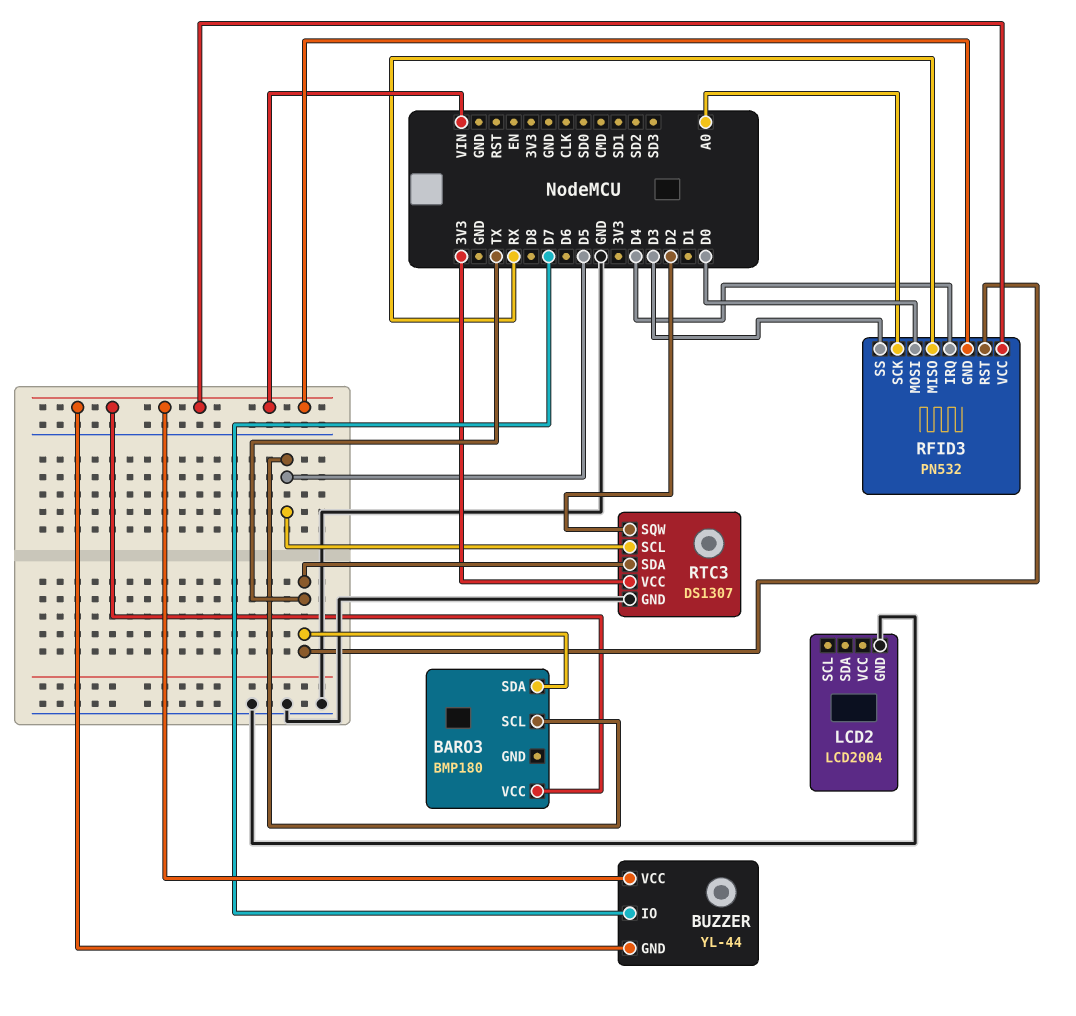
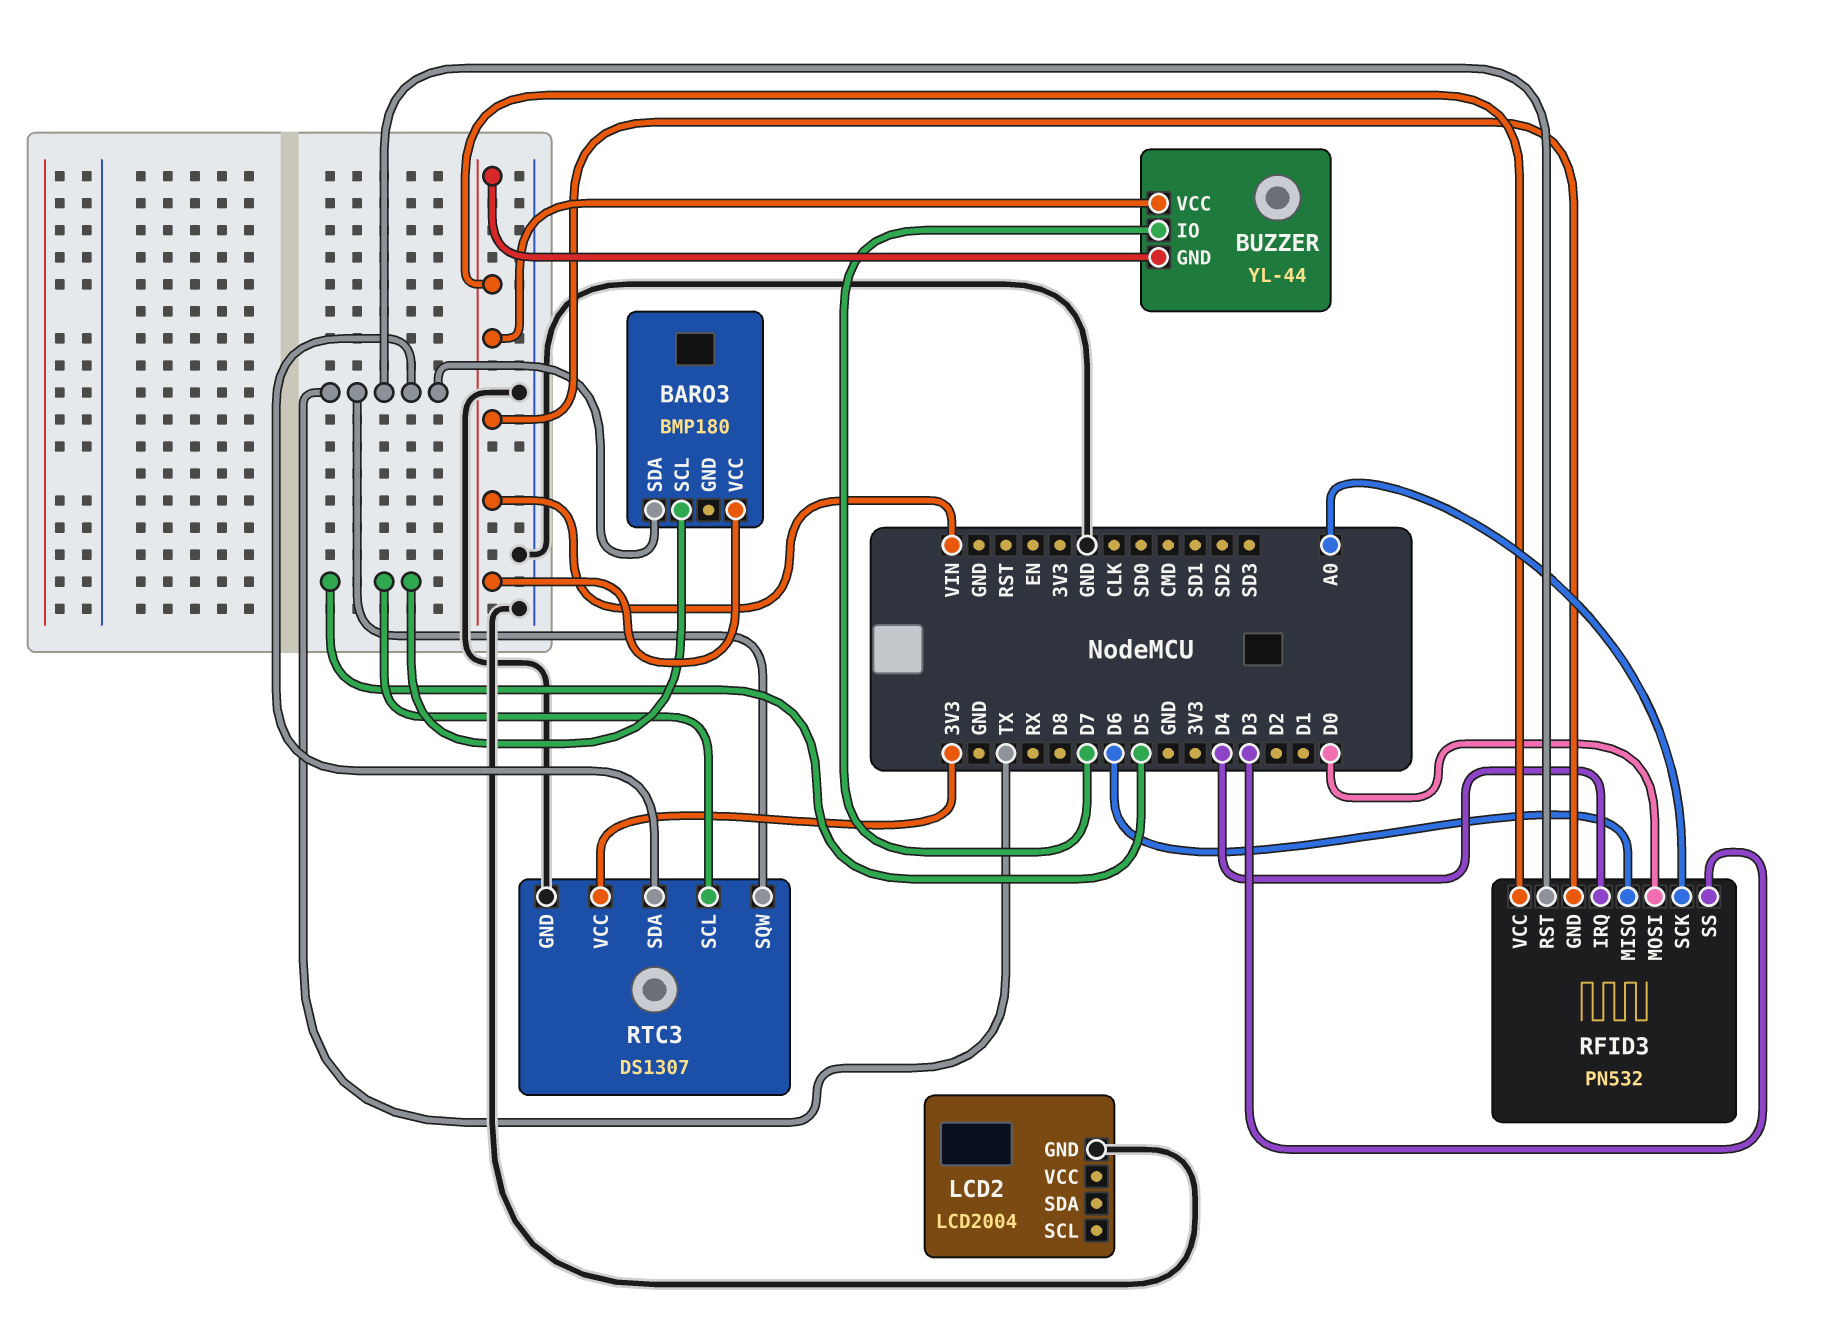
RFID3 pin MISO: RX -> D6
RTC3 pin SQW: D2 -> TX

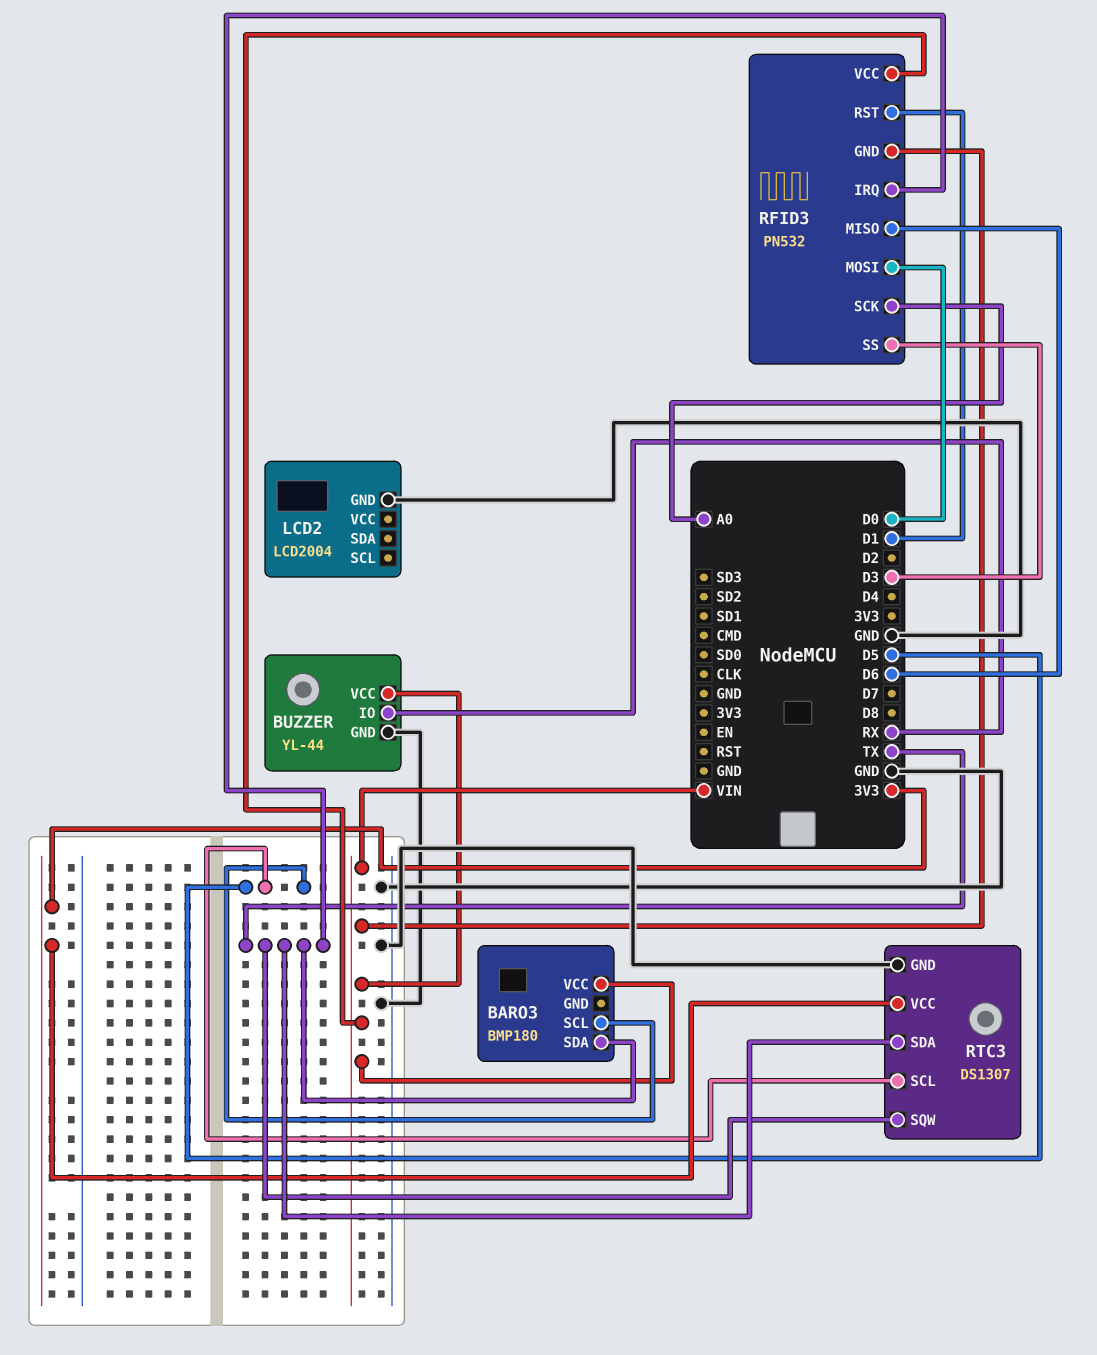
BUZZER pin GND: VIN -> GND
BUZZER pin IO: D7 -> RX
RFID3 pin IRQ: D4 -> TX
RFID3 pin RST: TX -> D1

